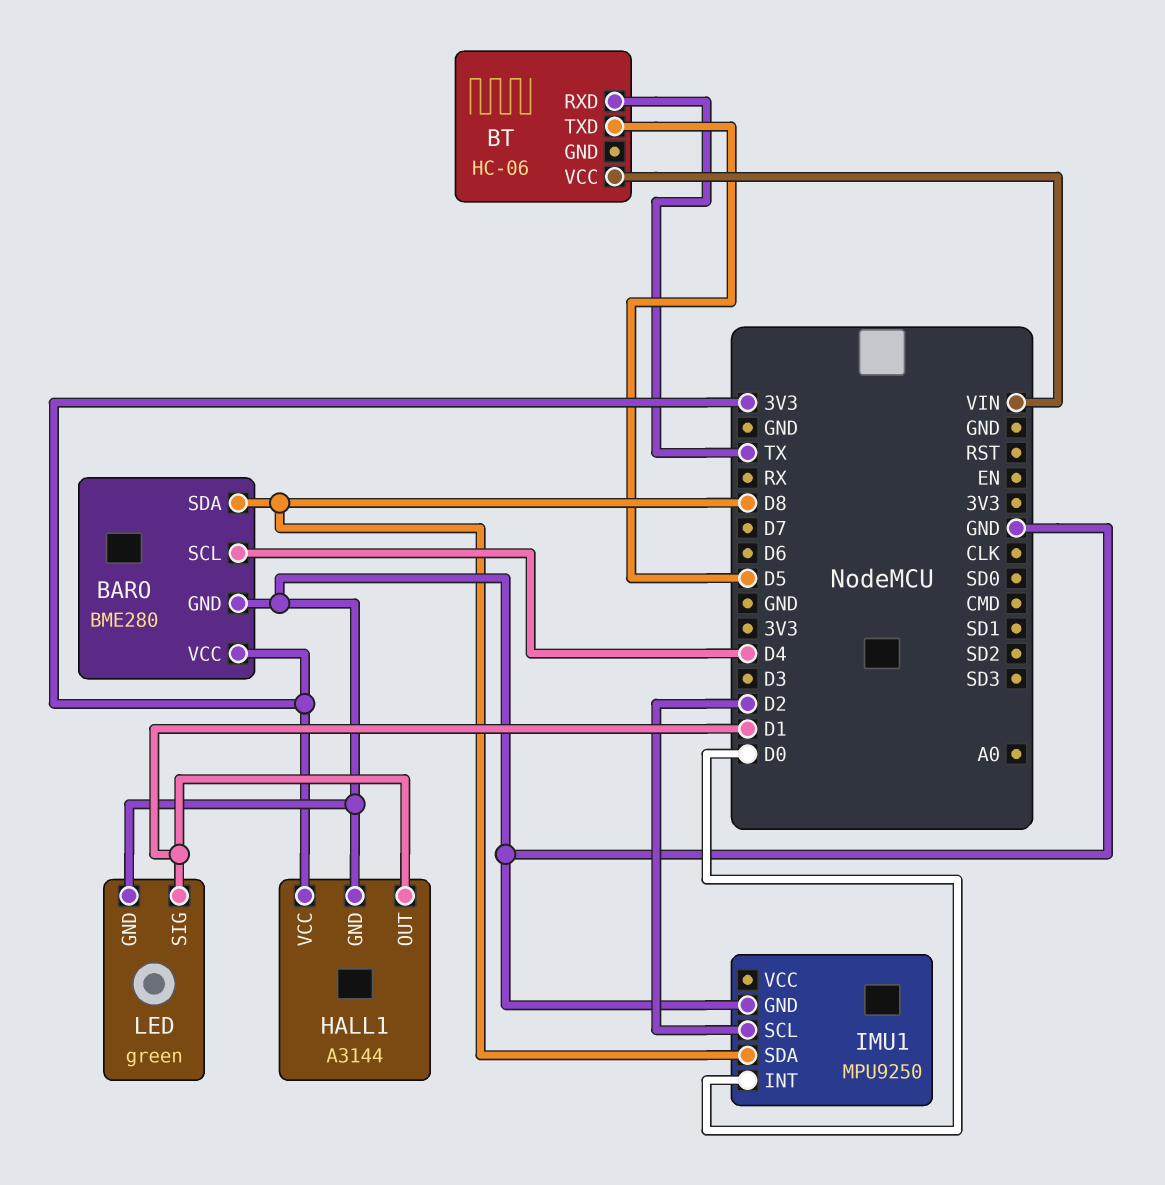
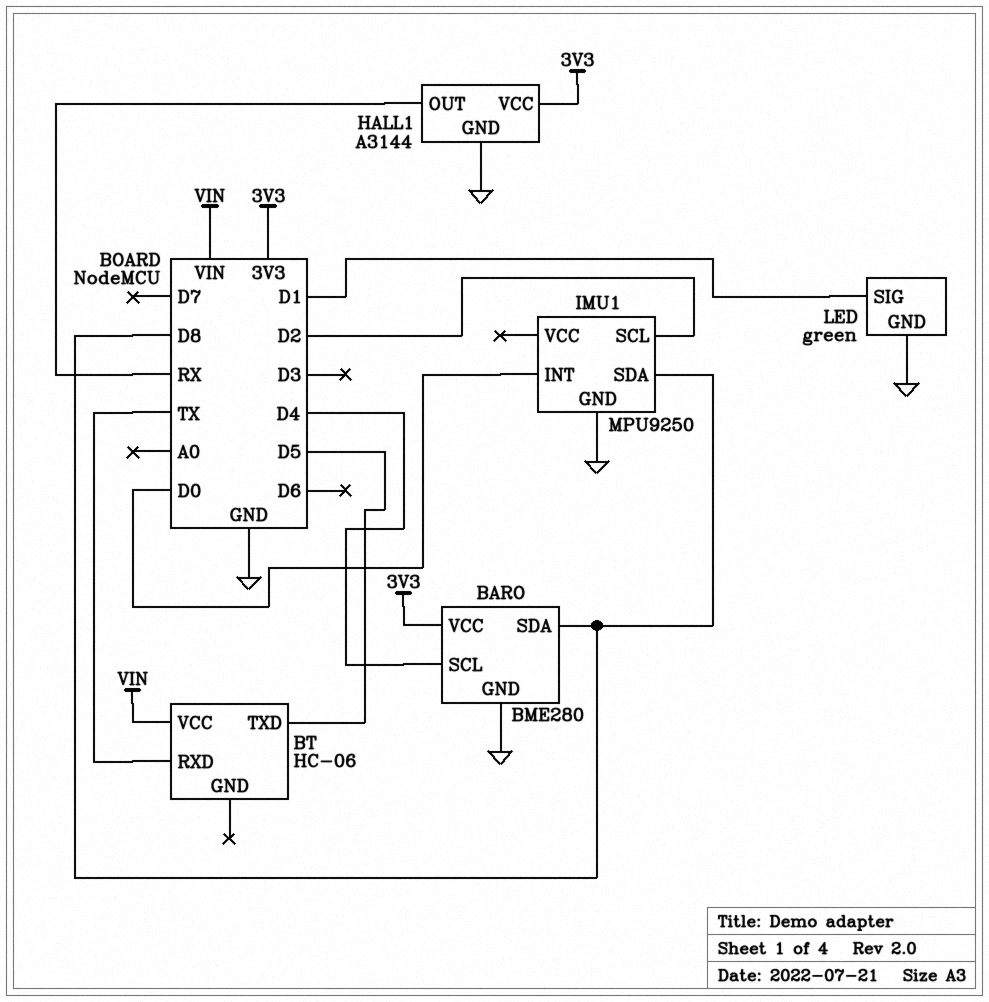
HALL1 pin OUT: D1 -> RX

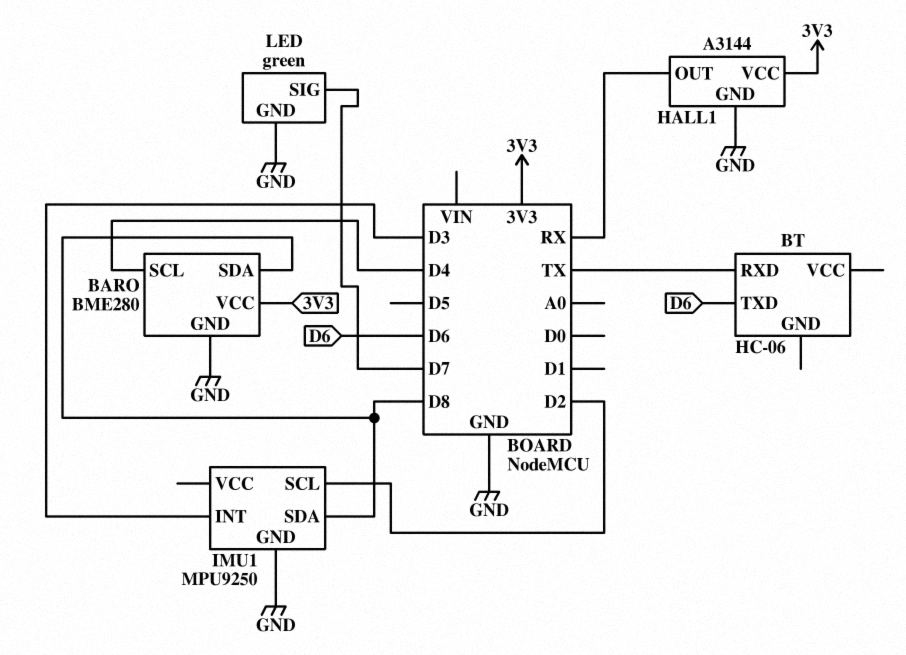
BT pin TXD: D5 -> D6
BT pin VCC: VIN -> none
IMU1 pin INT: D0 -> D3
LED pin SIG: D1 -> D7

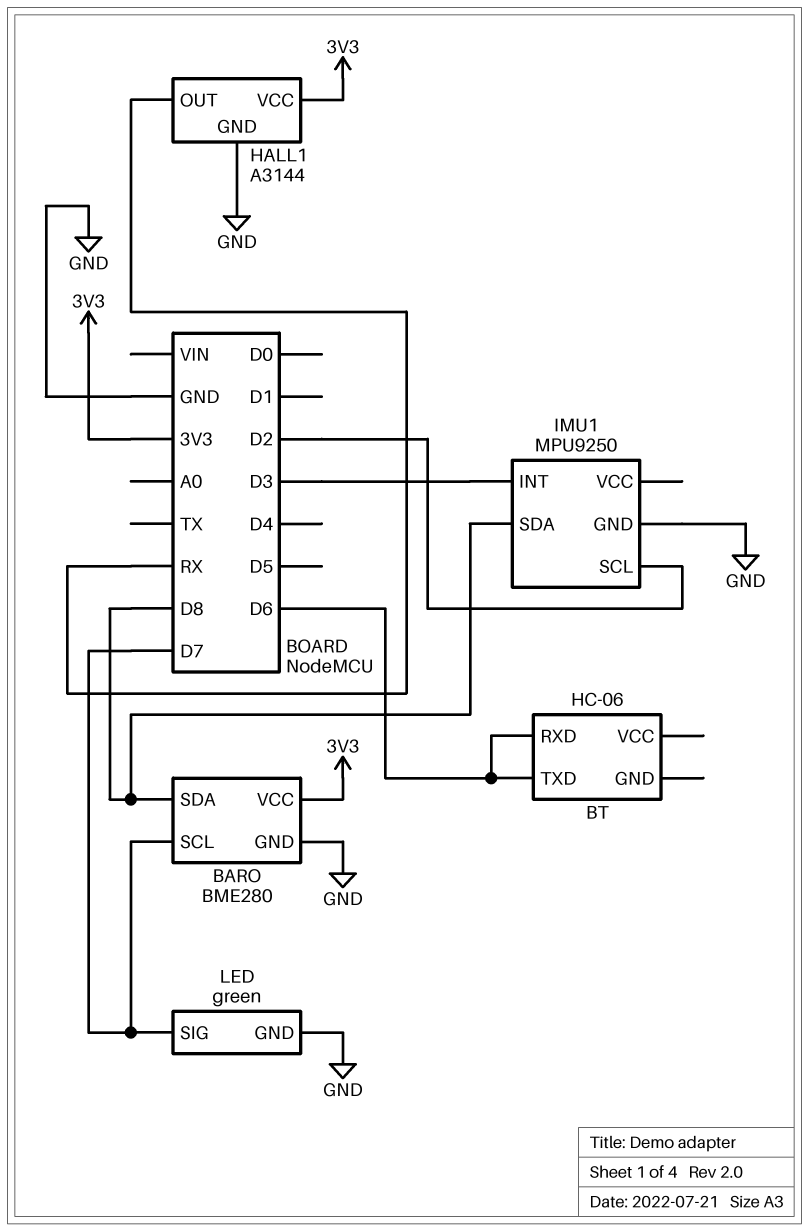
BARO pin SCL: D4 -> D7
BT pin RXD: TX -> D6

